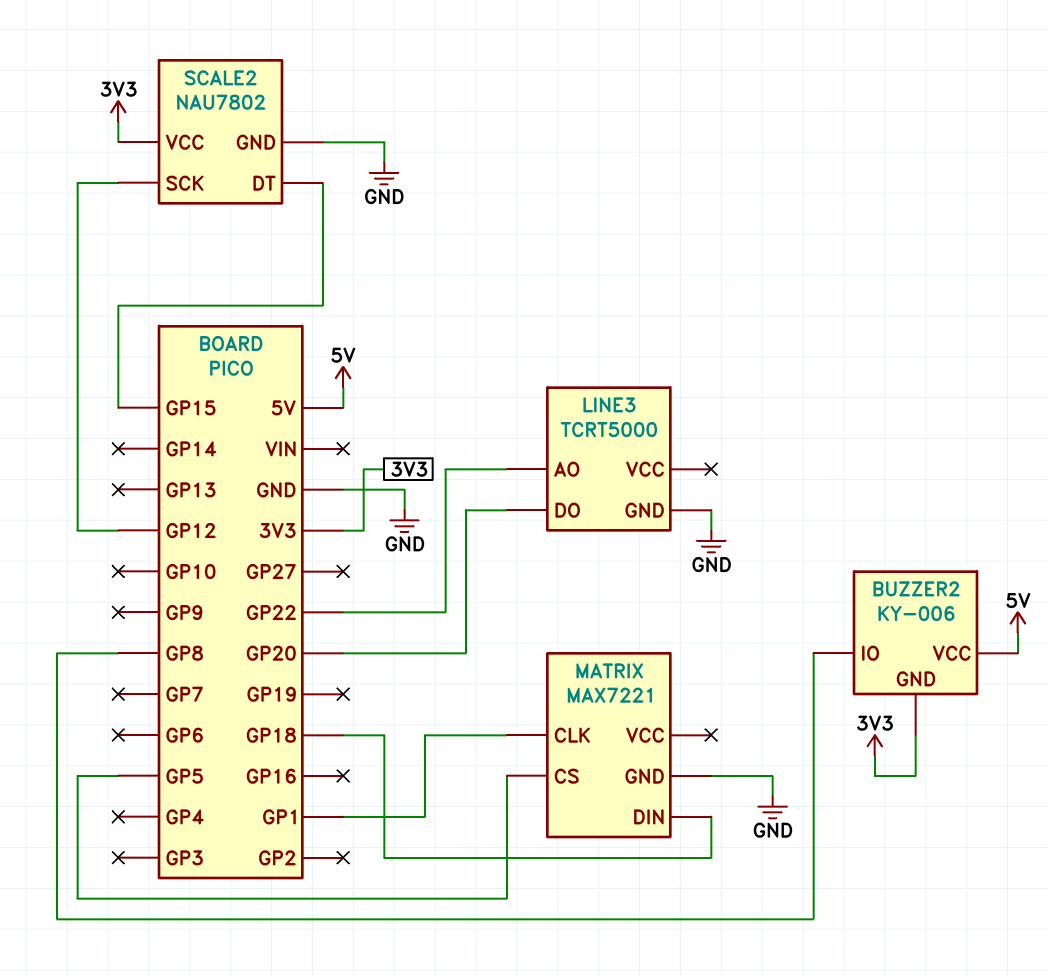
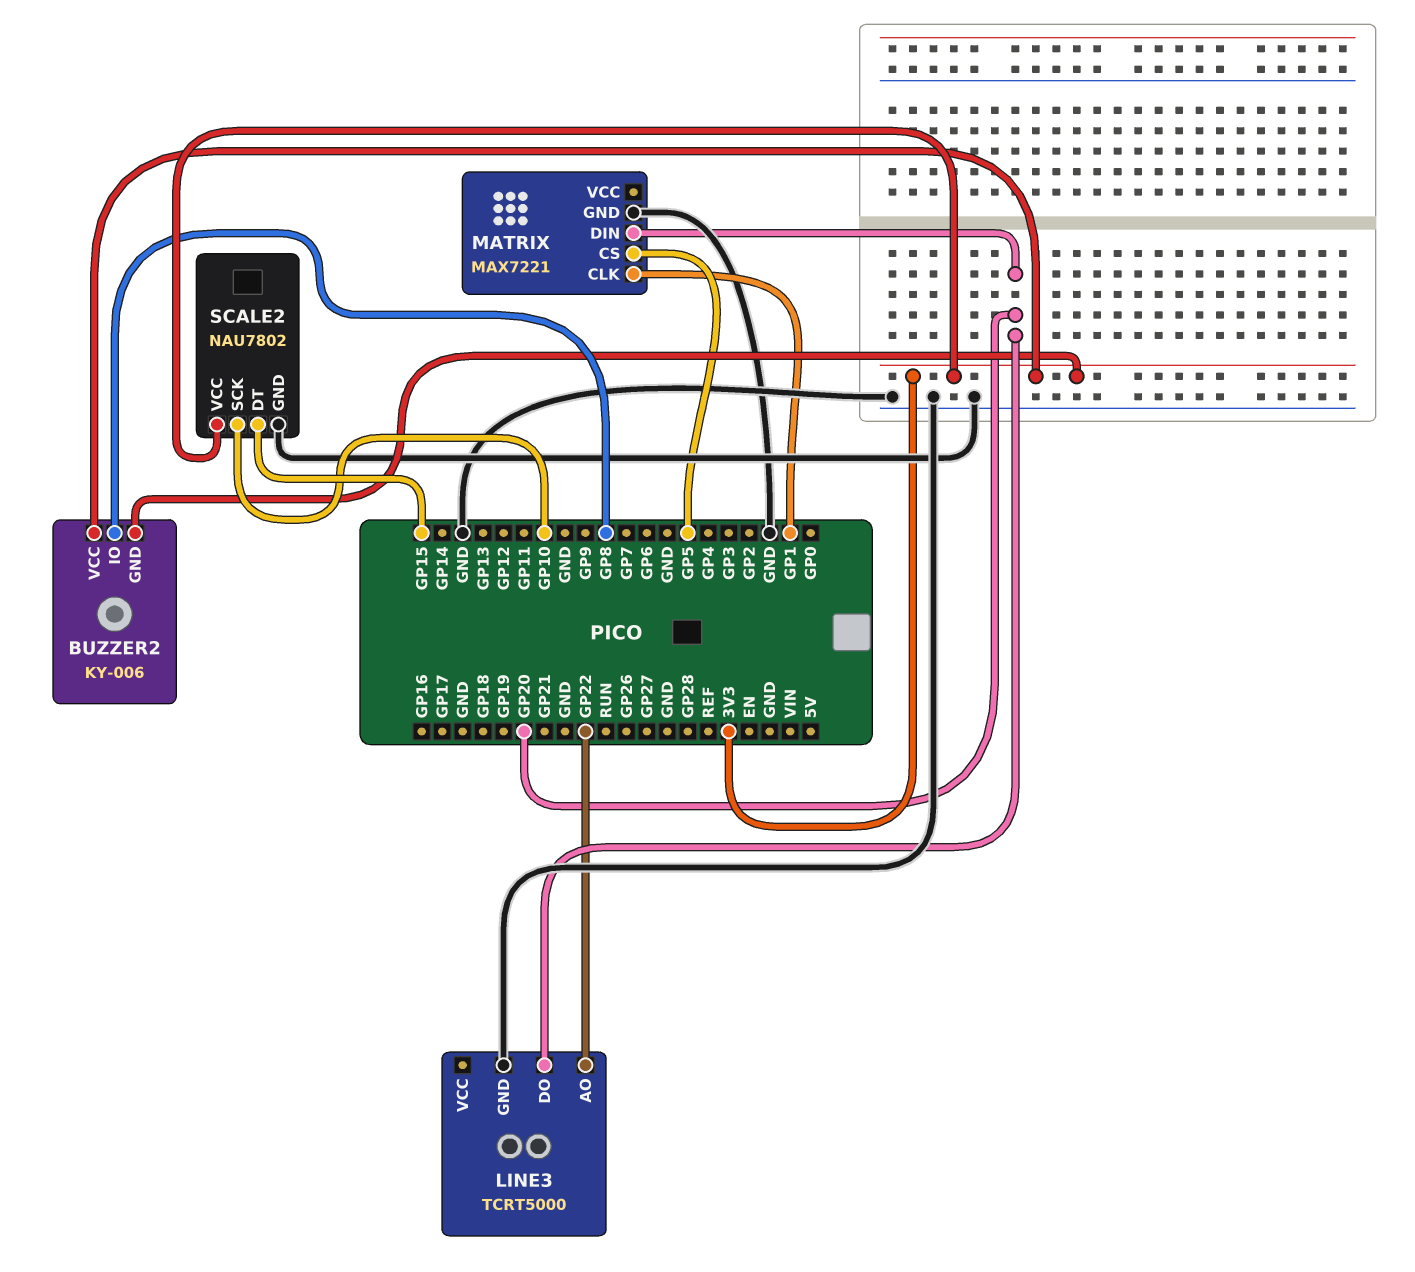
BUZZER2 pin VCC: 5V -> 3V3
MATRIX pin DIN: GP18 -> GP20
SCALE2 pin SCK: GP12 -> GP10

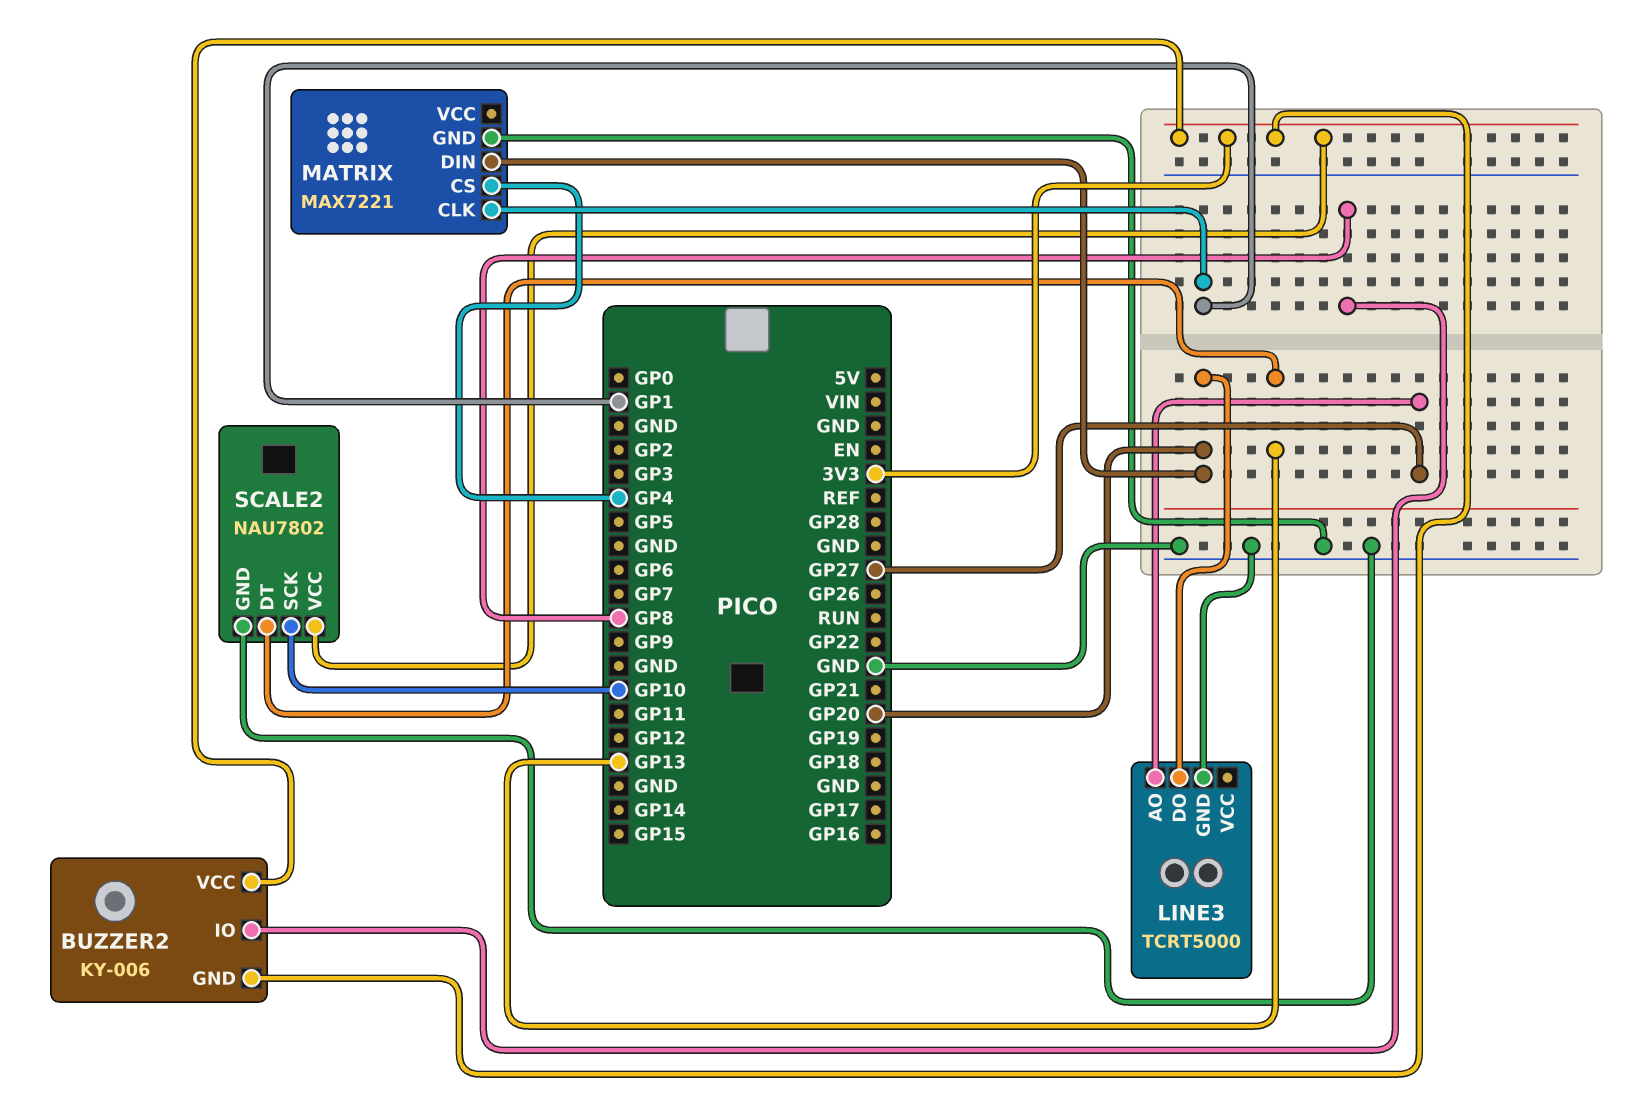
LINE3 pin AO: GP22 -> GP27
MATRIX pin CS: GP5 -> GP4
SCALE2 pin DT: GP15 -> GP13

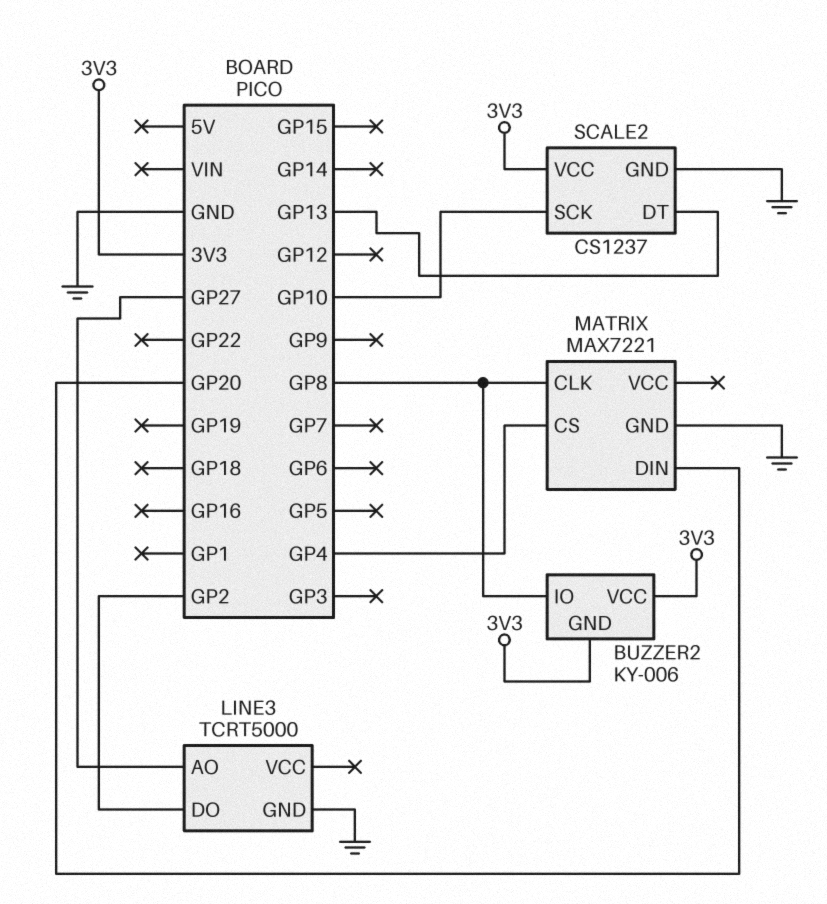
LINE3 pin DO: GP20 -> GP2
MATRIX pin CLK: GP1 -> GP8
SCALE2: NAU7802 -> CS1237

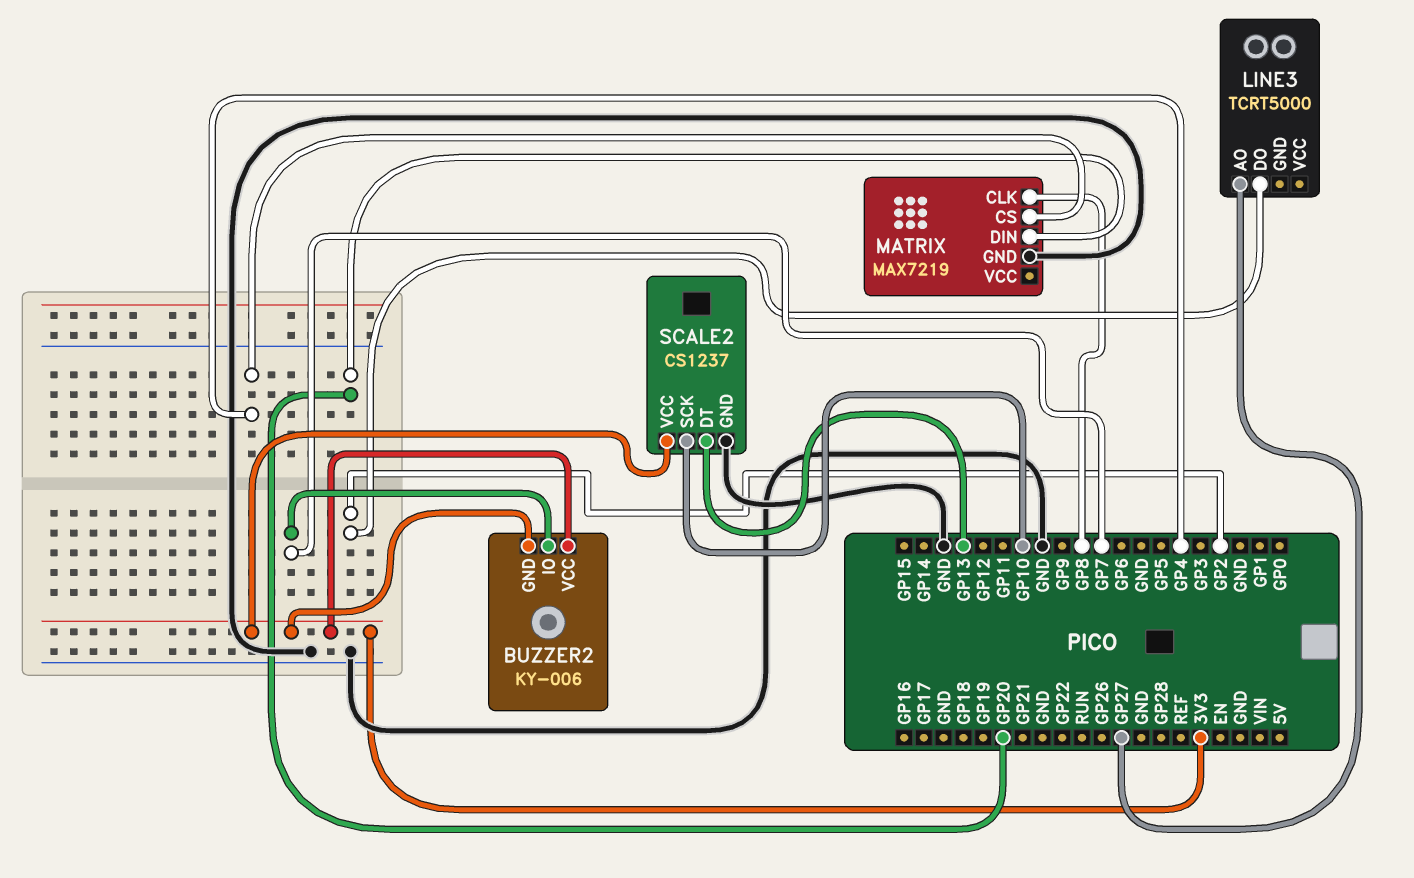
BUZZER2 pin IO: GP8 -> GP7
LINE3 pin GND: GND -> none
MATRIX: MAX7221 -> MAX7219

